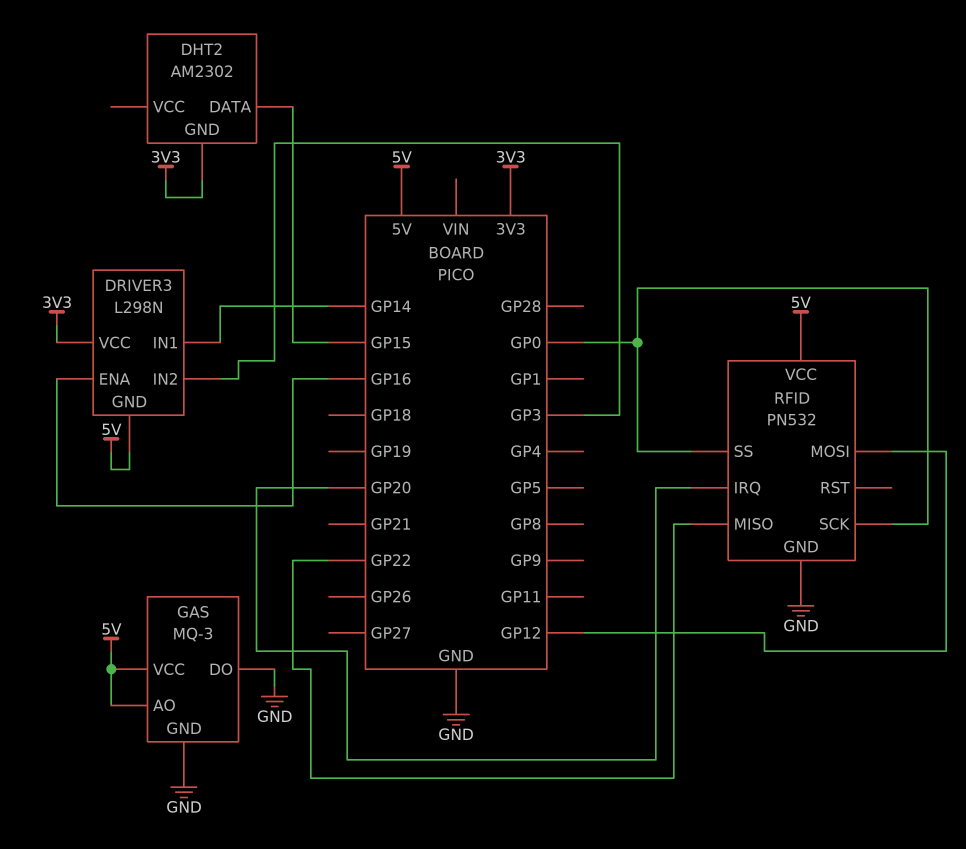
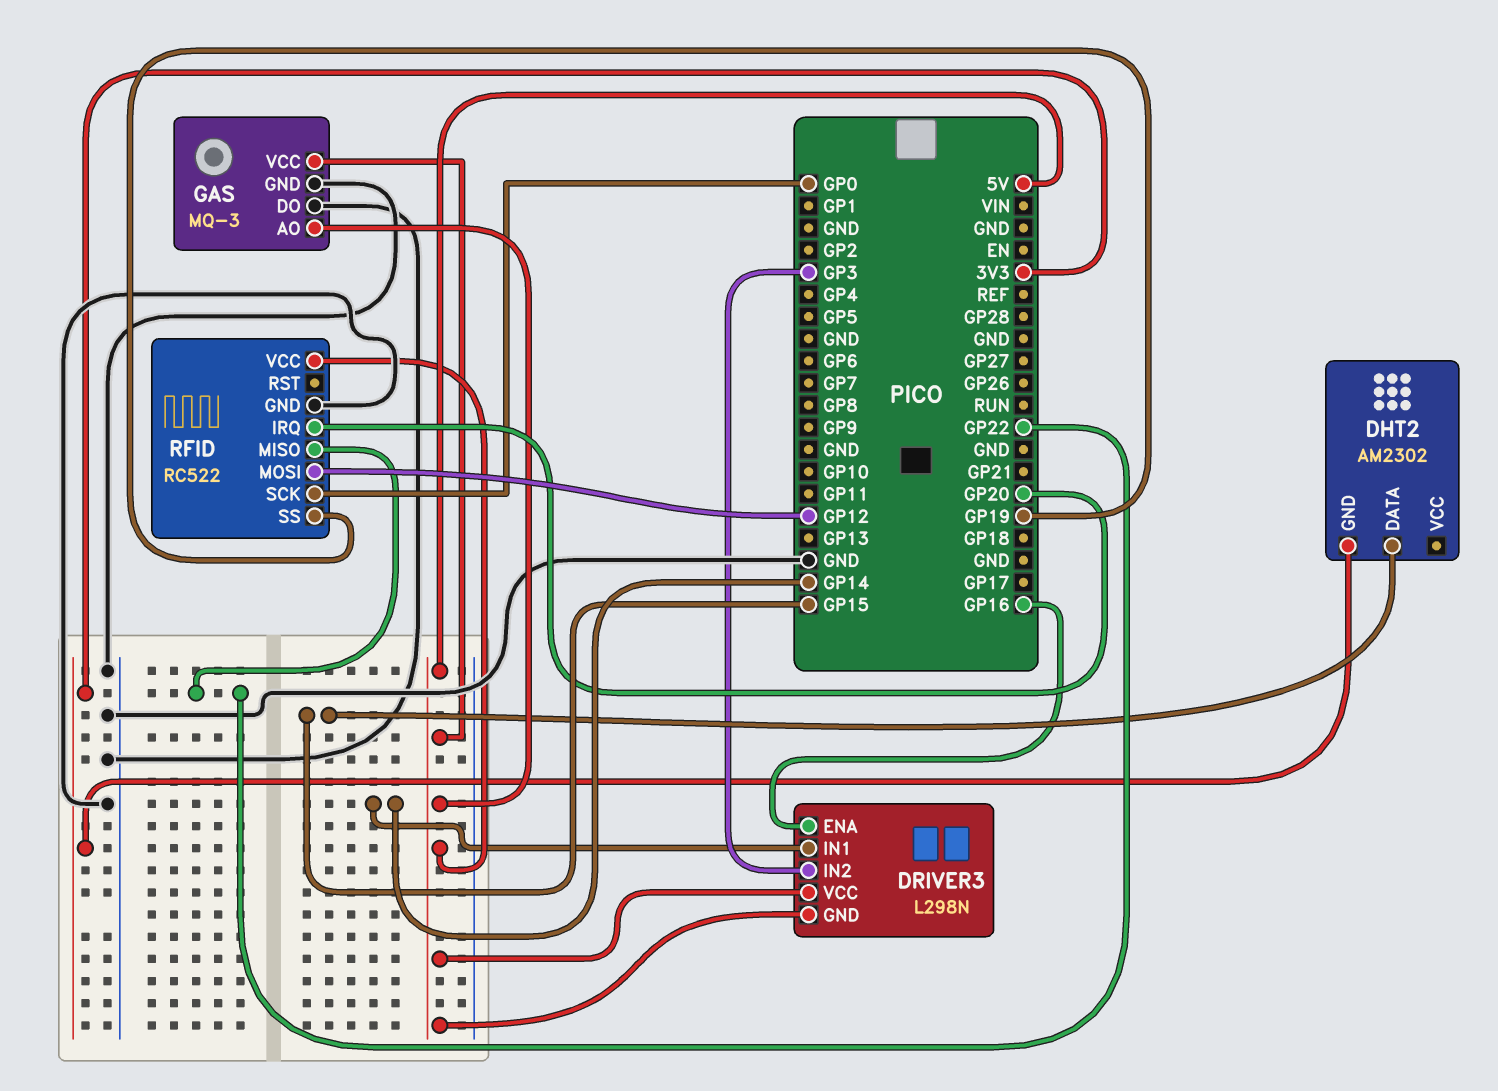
DRIVER3 pin VCC: 3V3 -> 5V
RFID: PN532 -> RC522
RFID pin SS: GP0 -> GP19

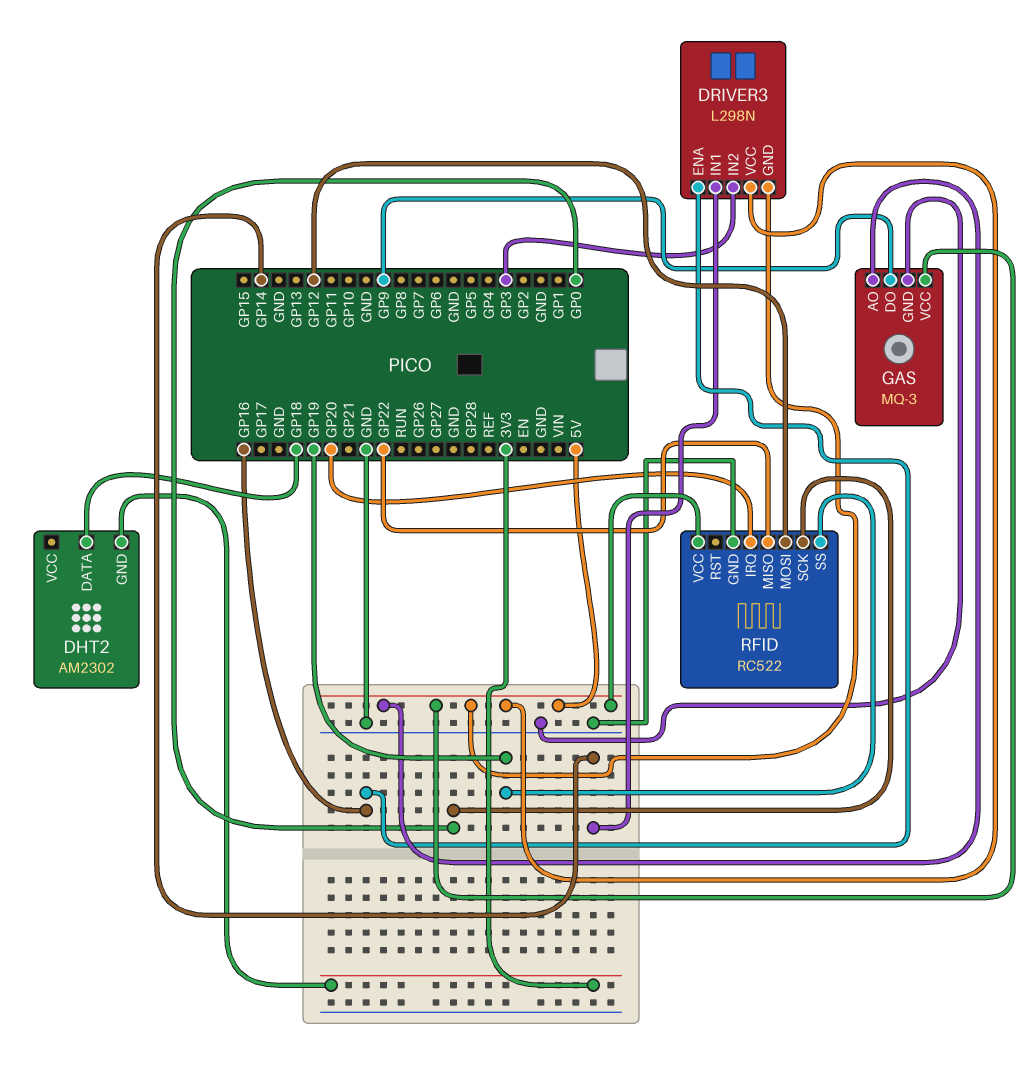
DHT2 pin DATA: GP15 -> GP18
GAS pin DO: GND -> GP9

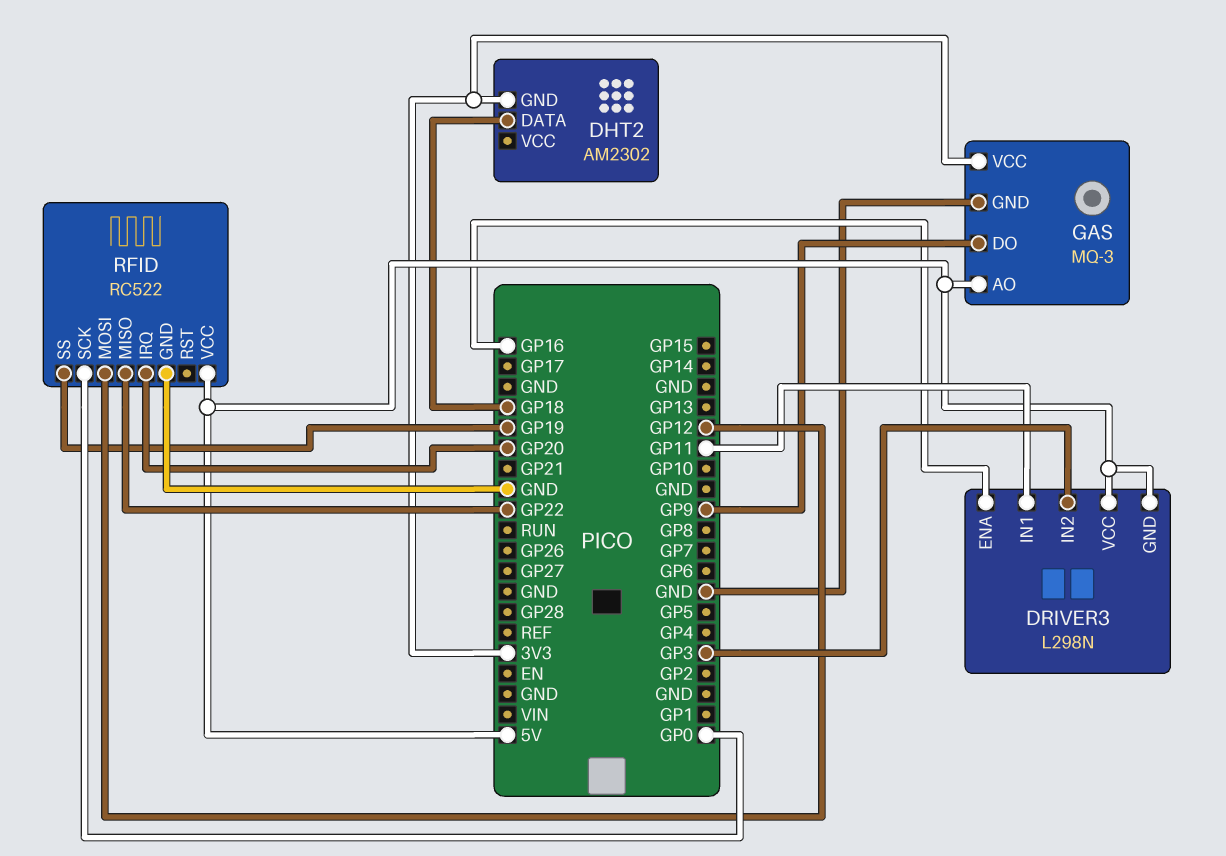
DRIVER3 pin IN1: GP14 -> GP11
GAS pin VCC: 5V -> 3V3

